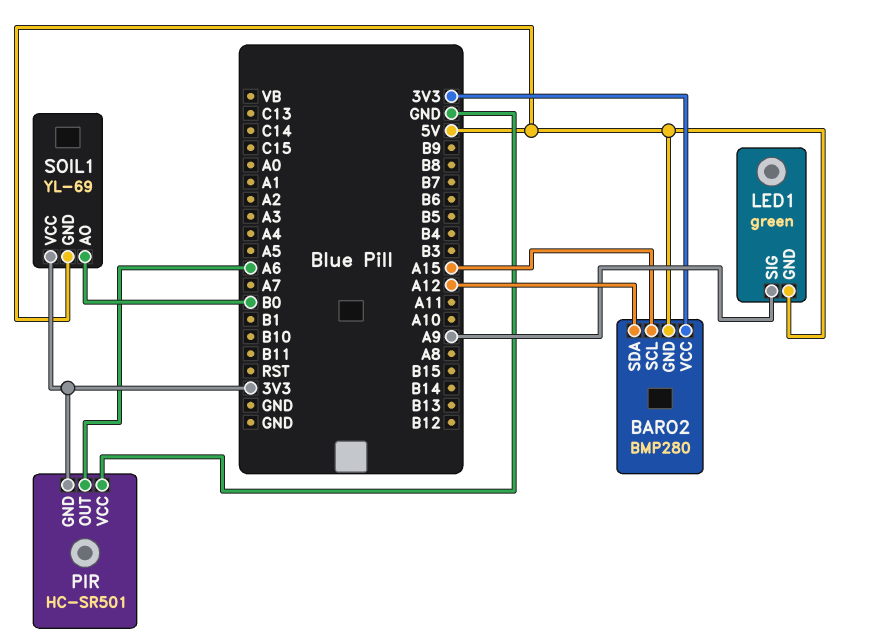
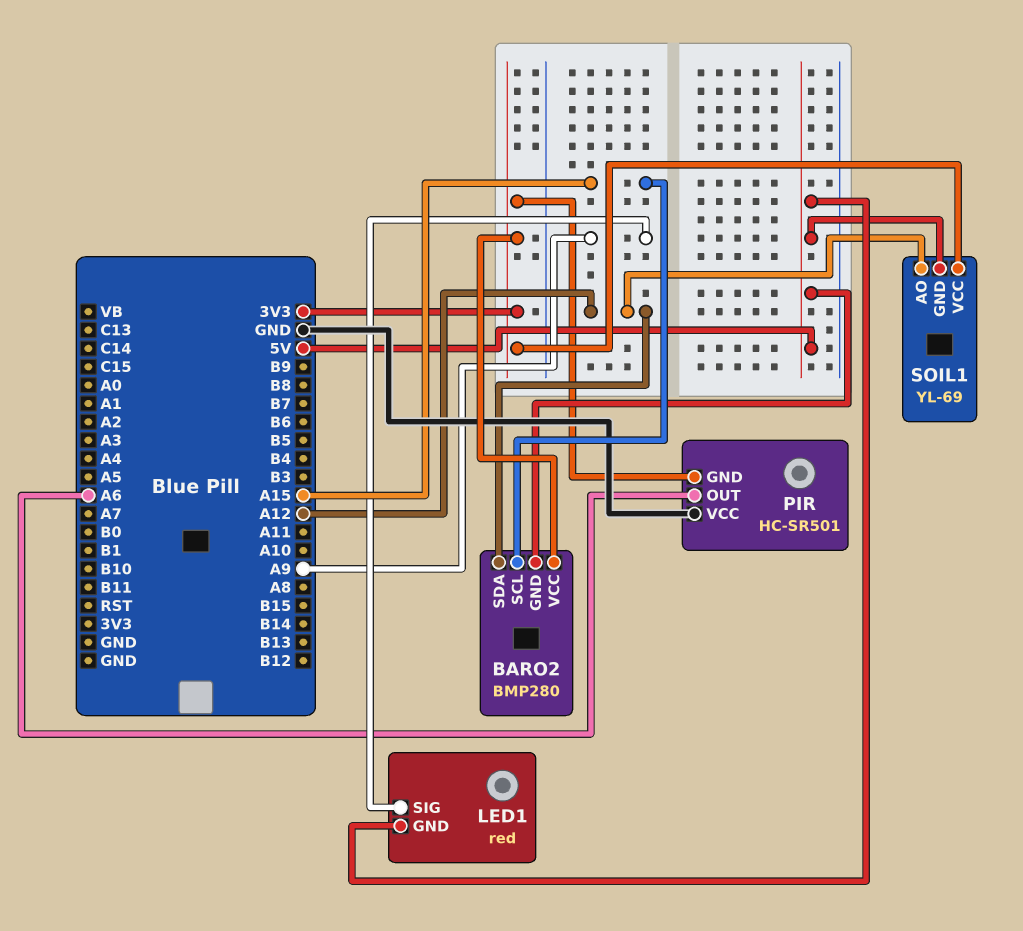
LED1: green -> red
SOIL1 pin AO: B0 -> A12

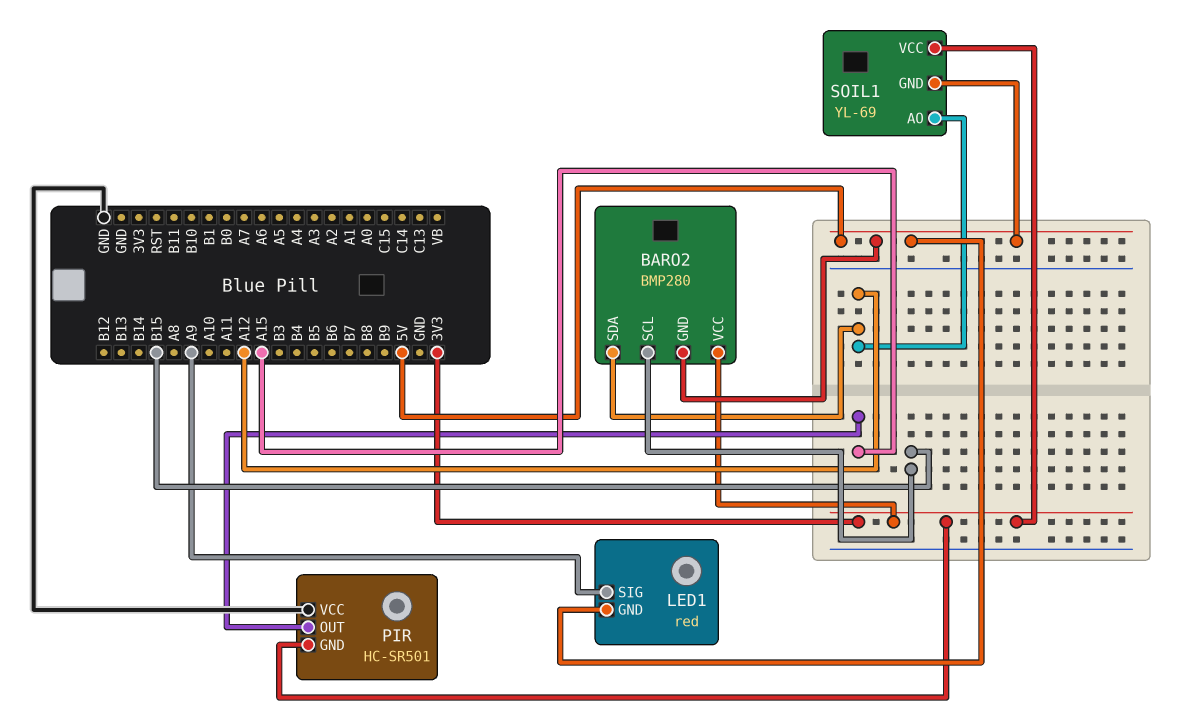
BARO2 pin SCL: A15 -> B15
PIR pin OUT: A6 -> A15

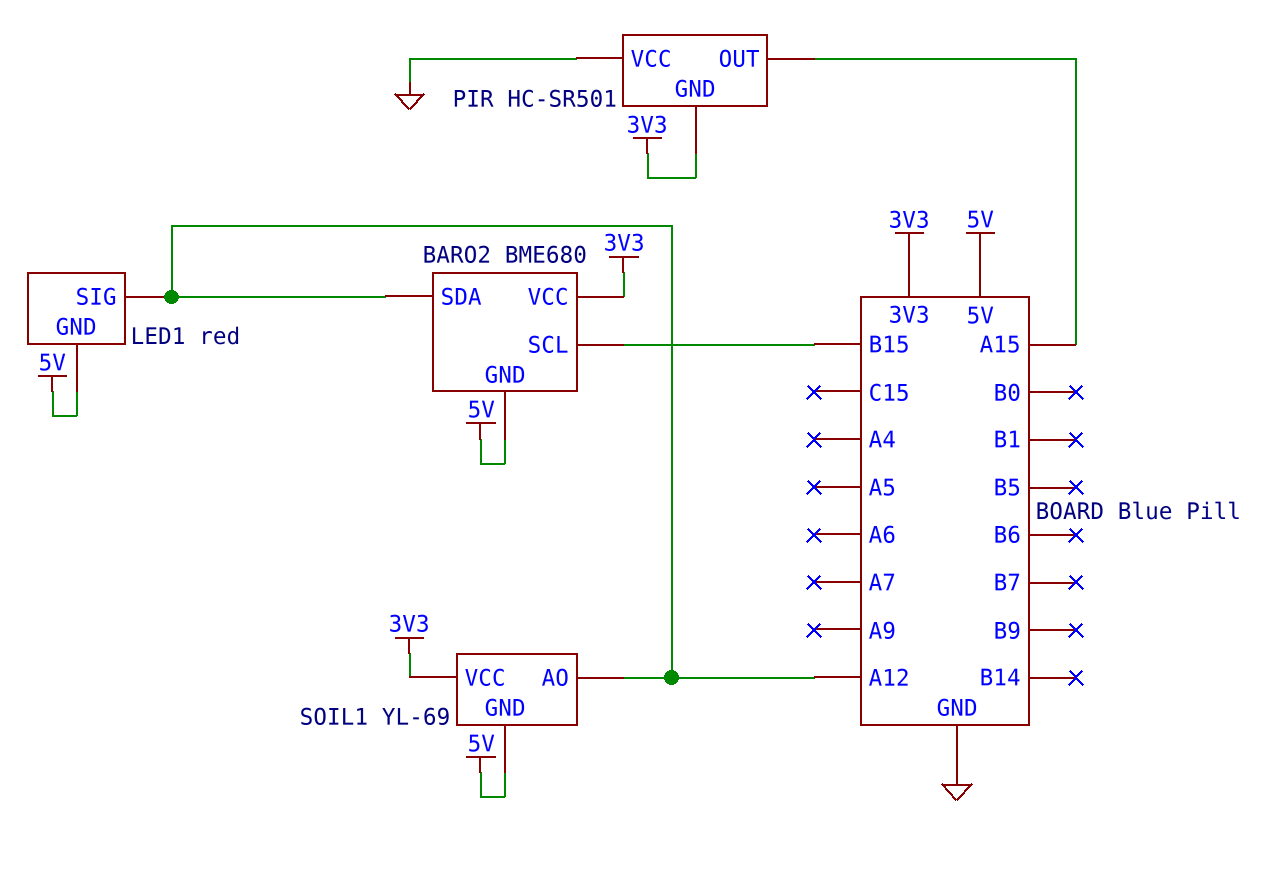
BARO2: BMP280 -> BME680
LED1 pin SIG: A9 -> A12

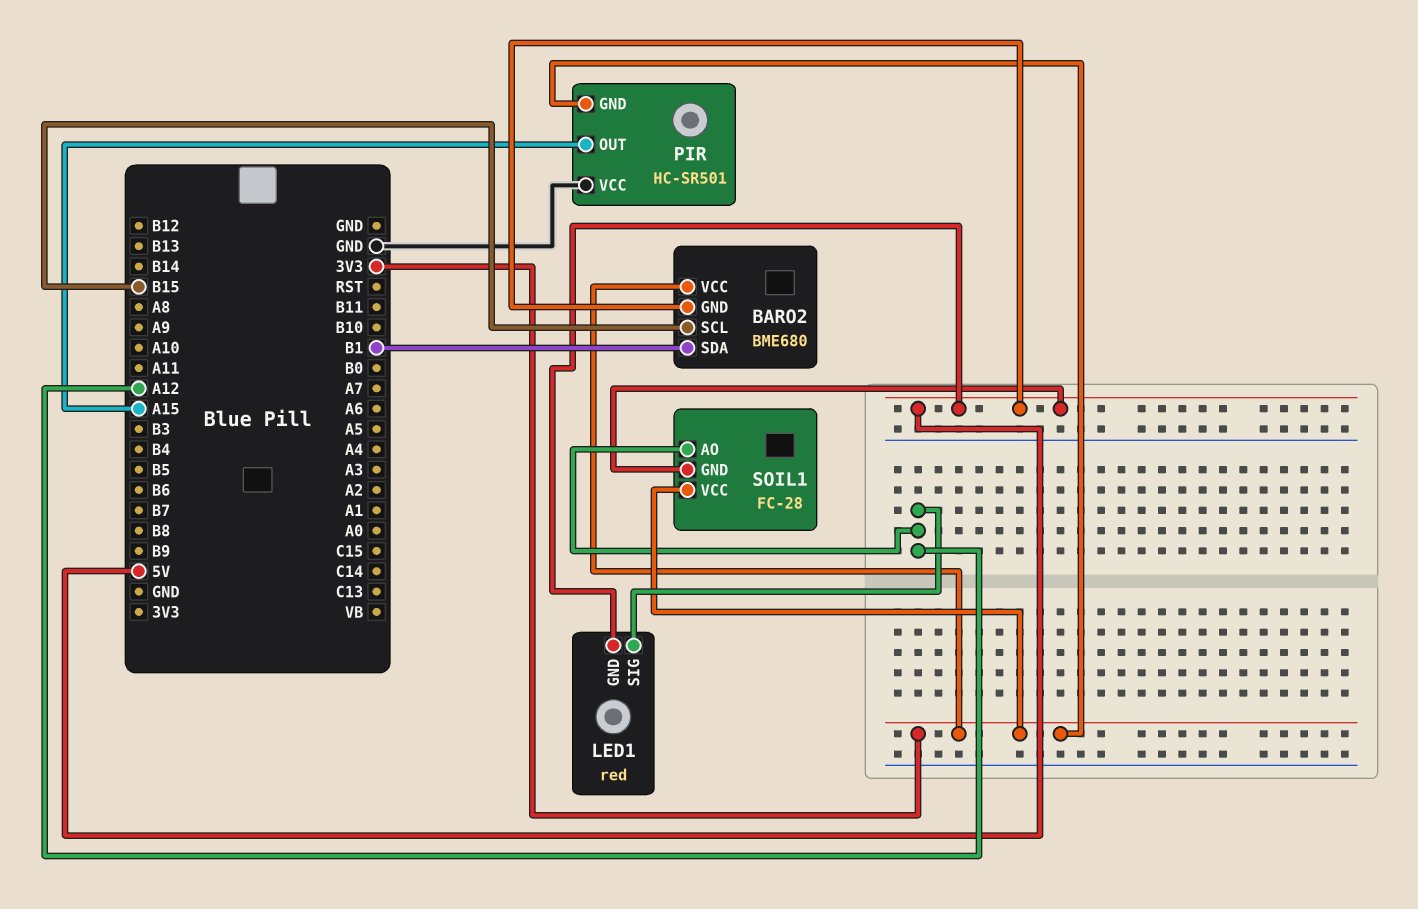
BARO2 pin SDA: A12 -> B1
SOIL1: YL-69 -> FC-28

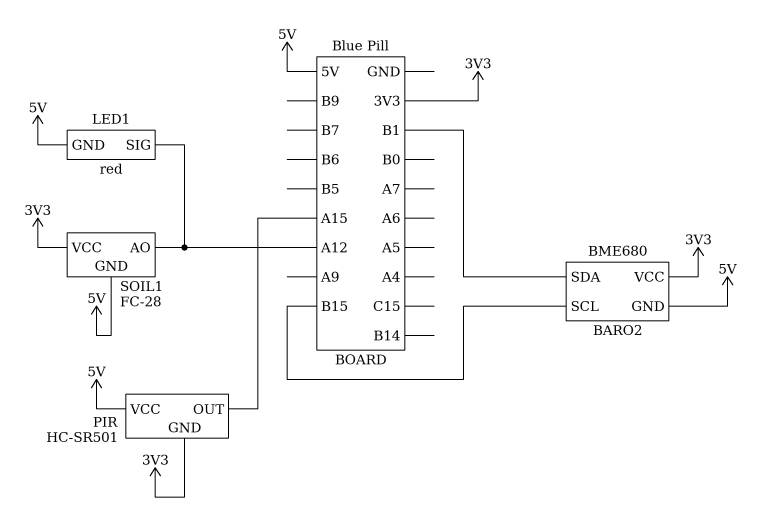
PIR pin VCC: GND -> 5V

